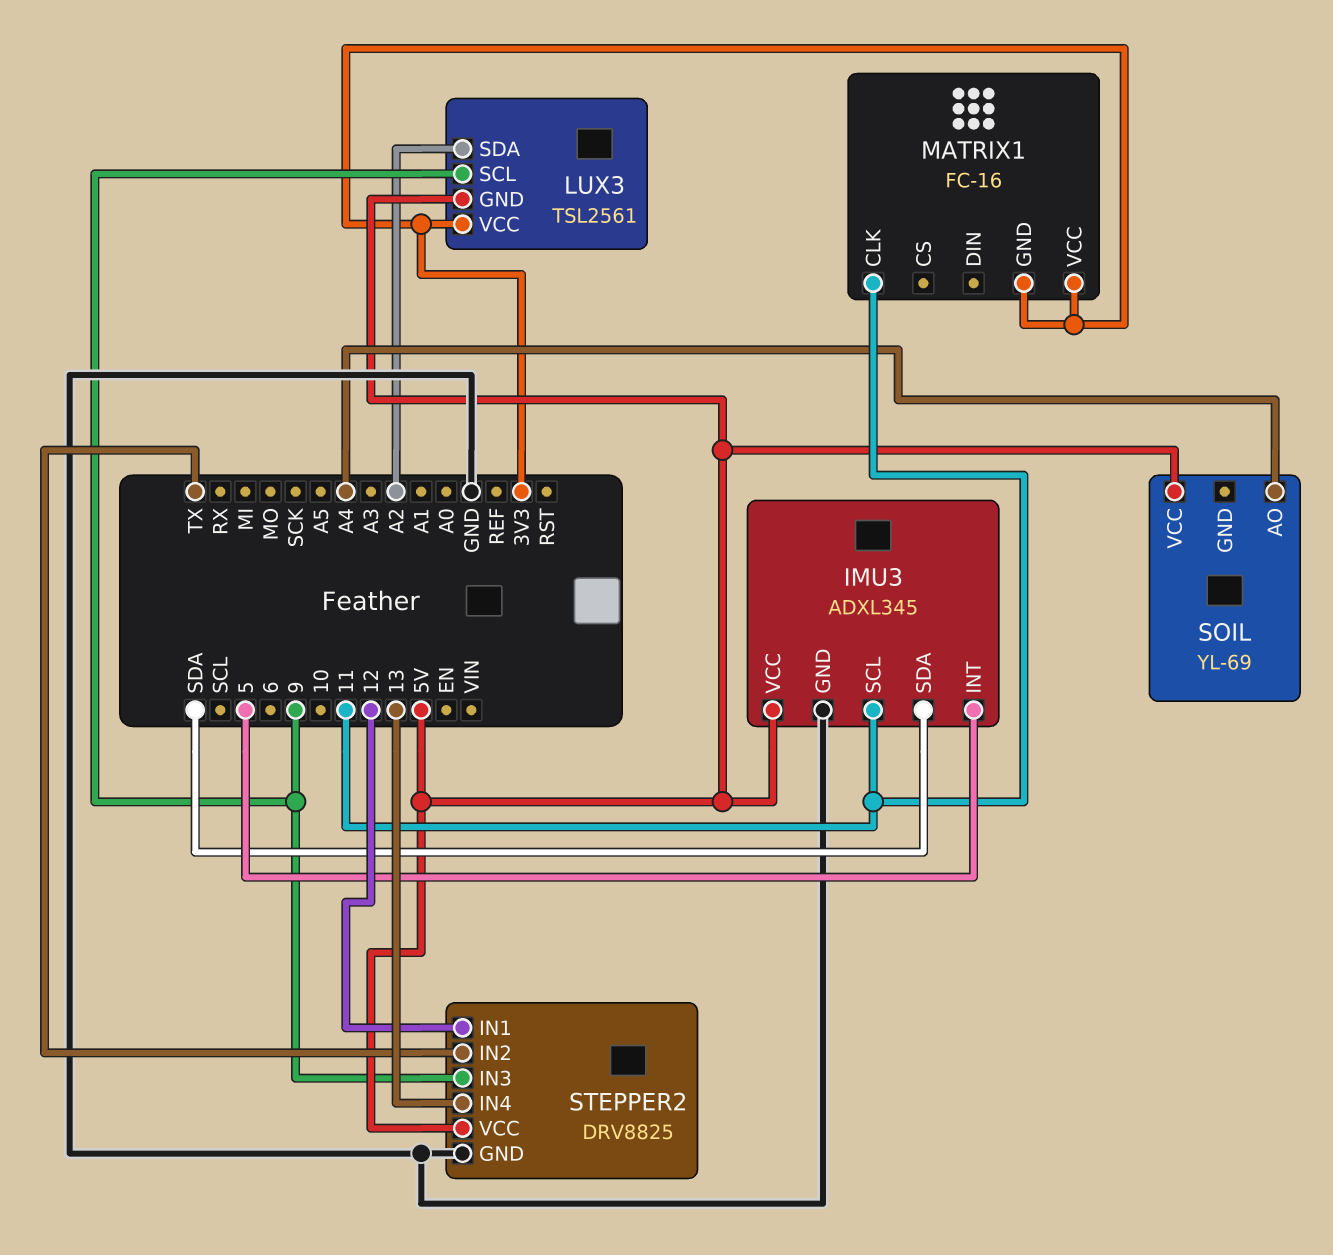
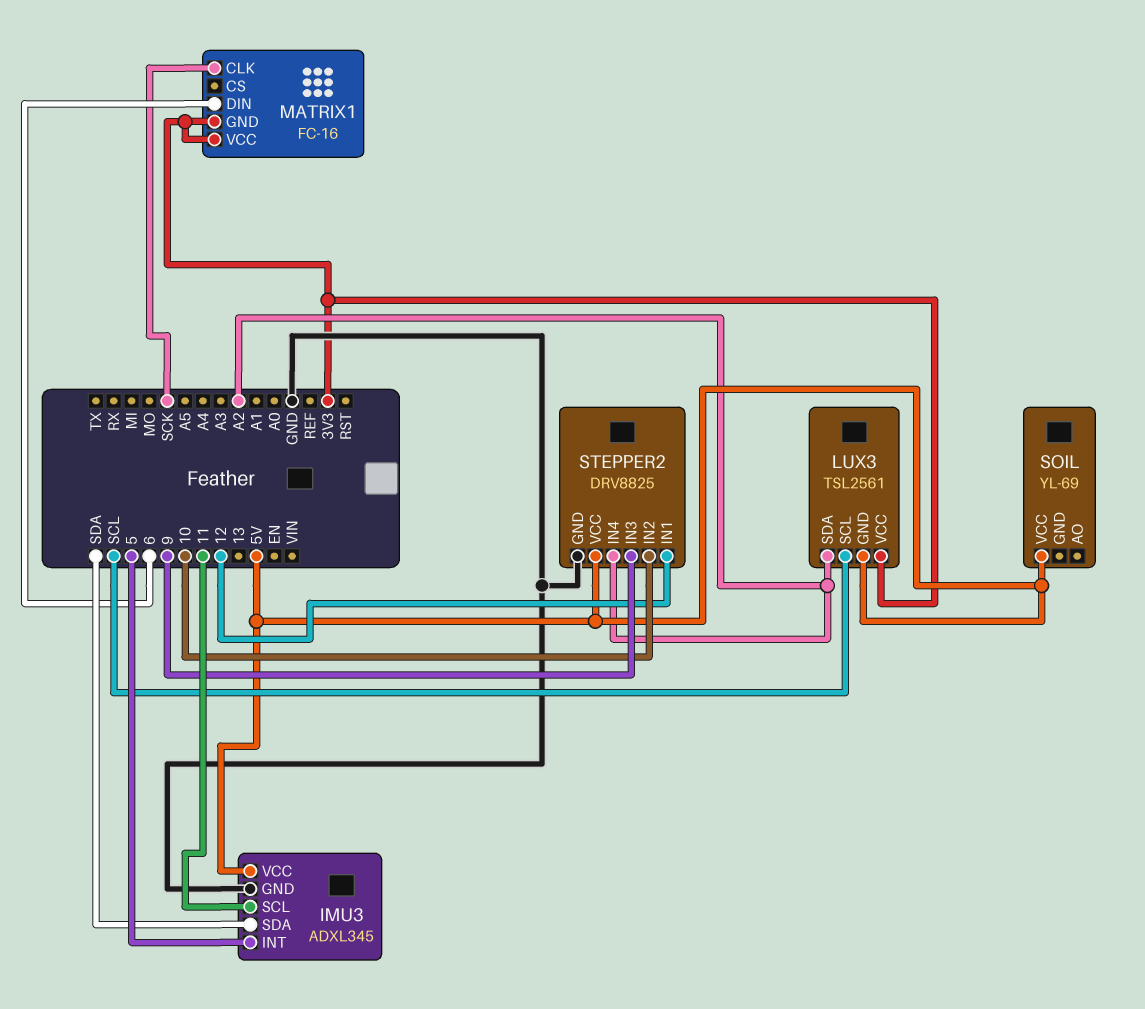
LUX3 pin SCL: 9 -> SCL
MATRIX1 pin CLK: 11 -> SCK
MATRIX1 pin DIN: none -> 6
SOIL pin AO: A4 -> none
STEPPER2 pin IN2: TX -> 10
STEPPER2 pin IN4: 13 -> A2

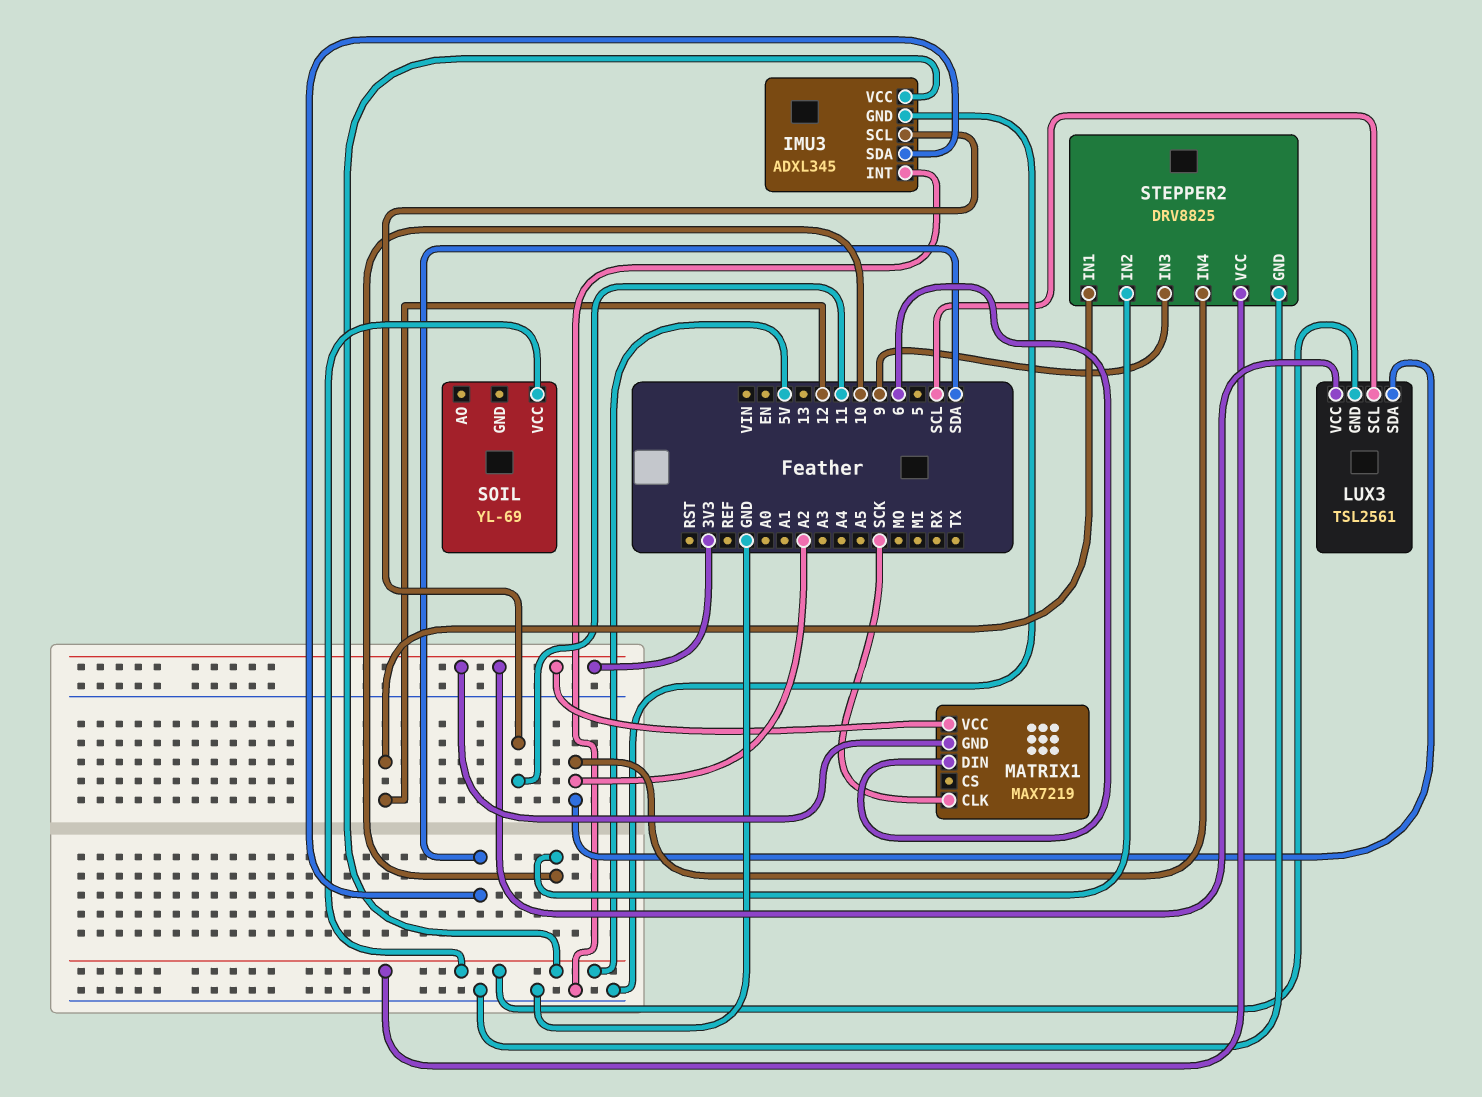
IMU3 pin INT: 5 -> GND
MATRIX1: FC-16 -> MAX7219

